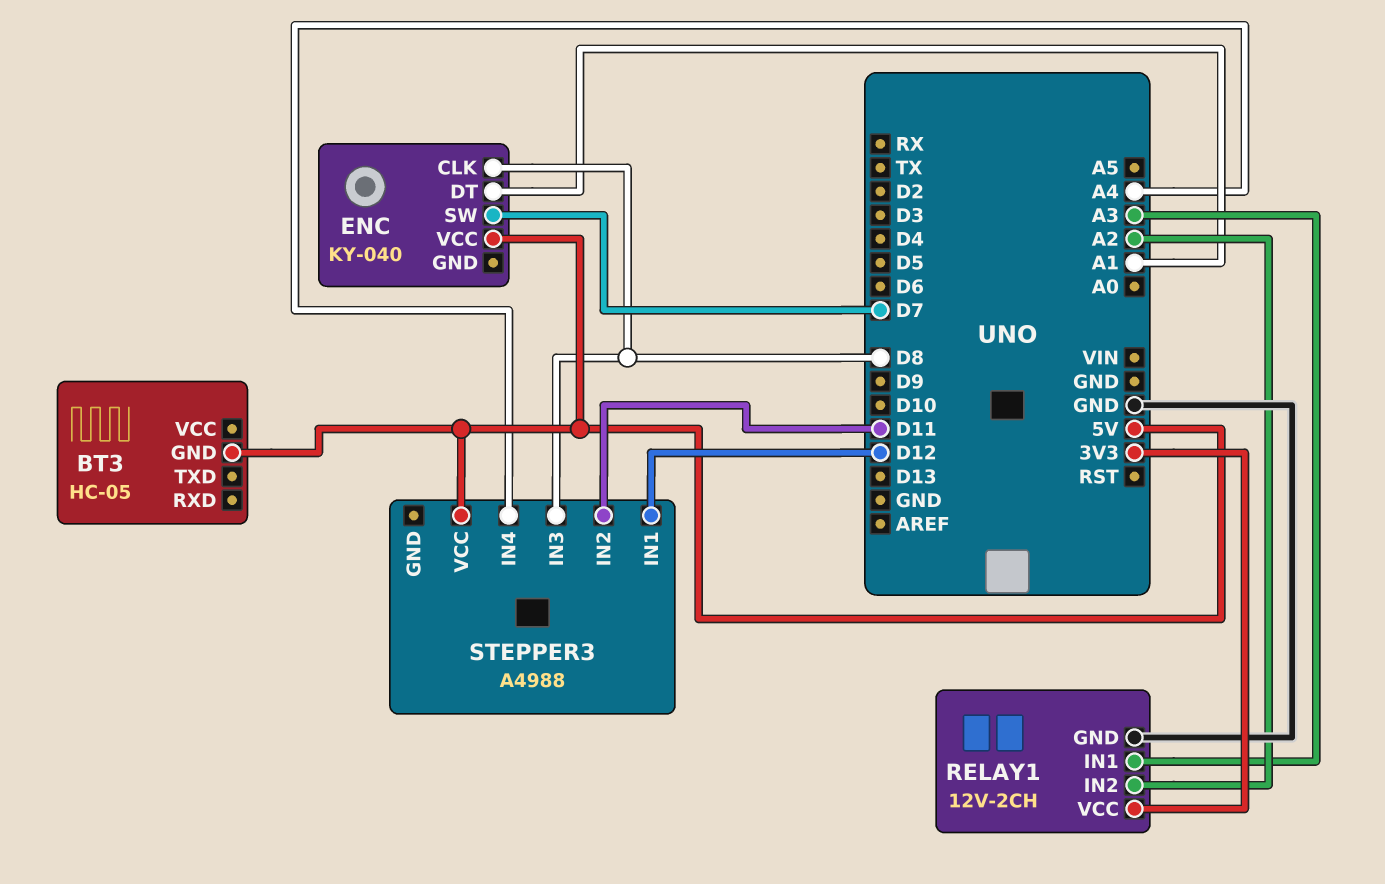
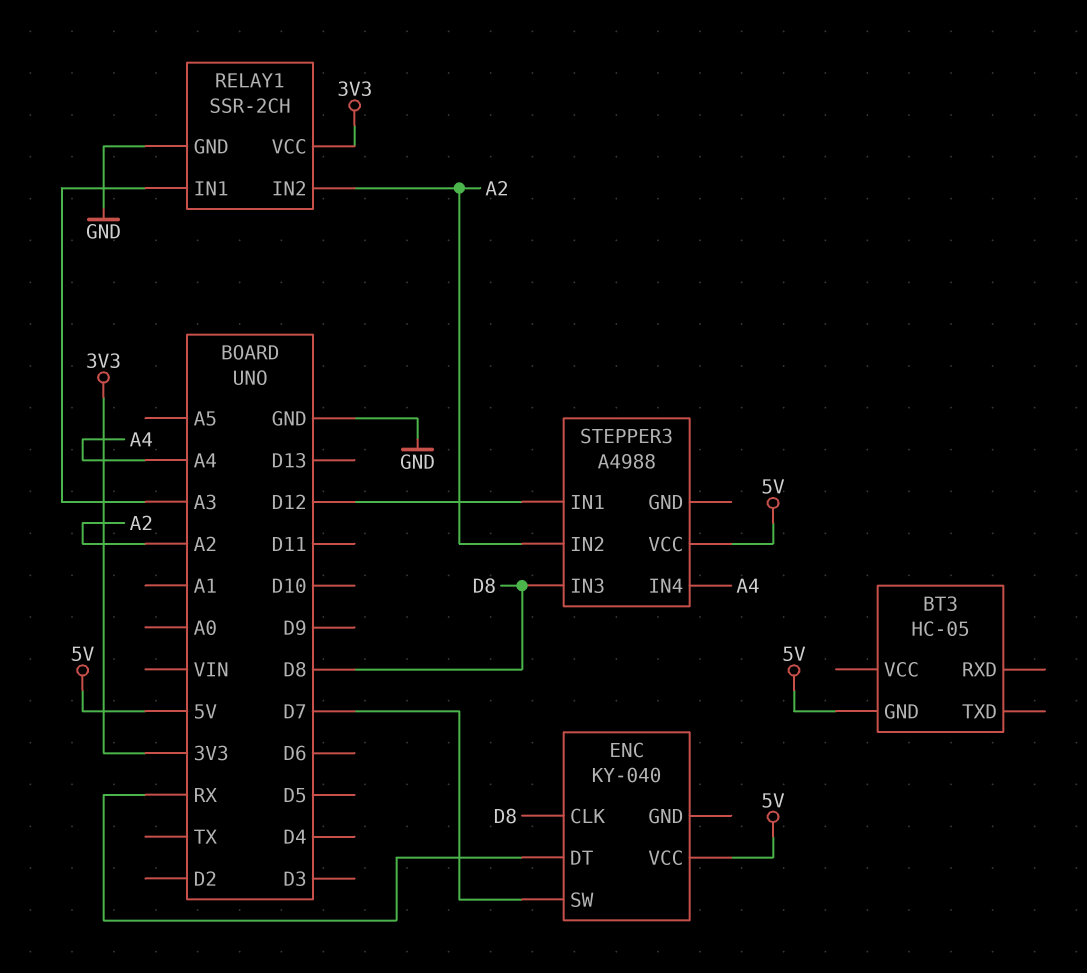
ENC pin DT: A1 -> RX
RELAY1: 12V-2CH -> SSR-2CH
STEPPER3 pin IN2: D11 -> A2

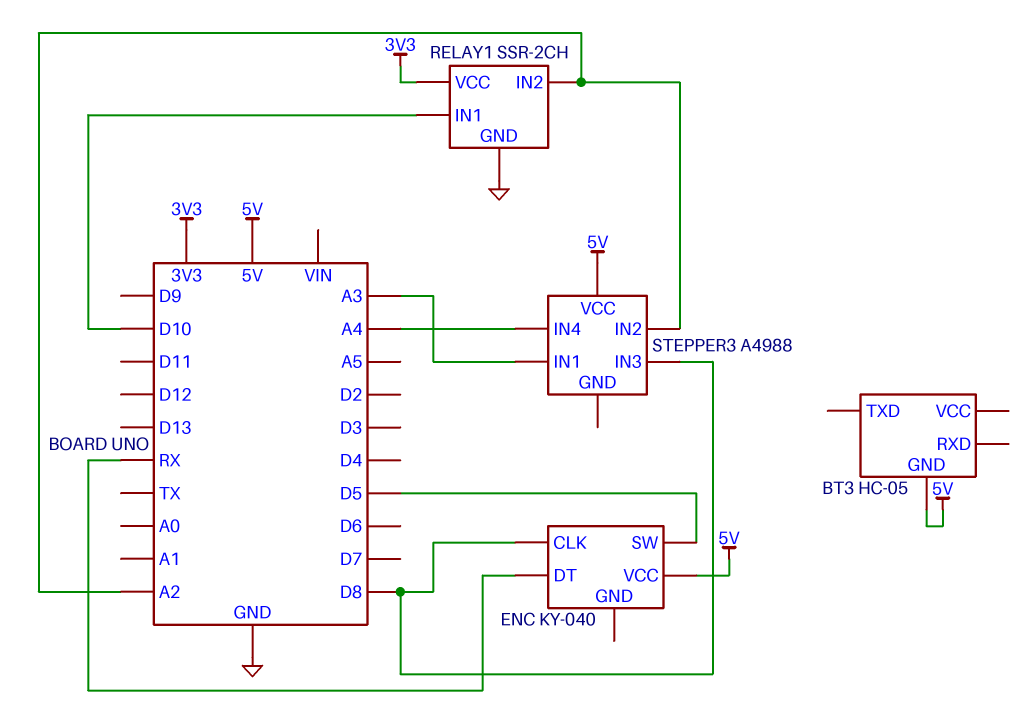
ENC pin SW: D7 -> D5
RELAY1 pin IN1: A3 -> D10
STEPPER3 pin IN1: D12 -> A3

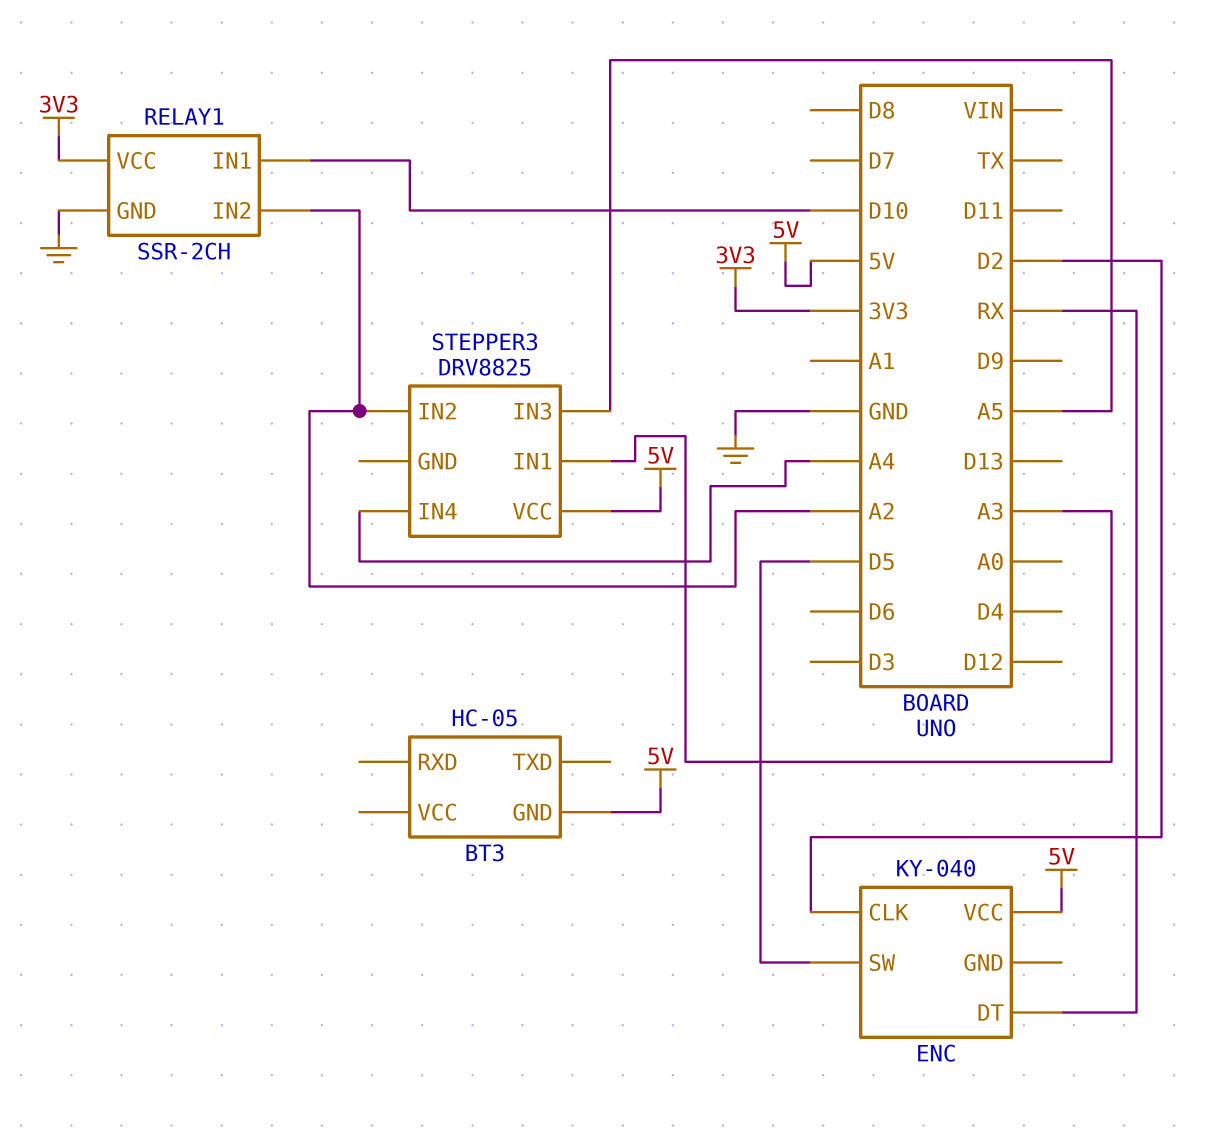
ENC pin CLK: D8 -> D2
STEPPER3: A4988 -> DRV8825
STEPPER3 pin IN3: D8 -> A5

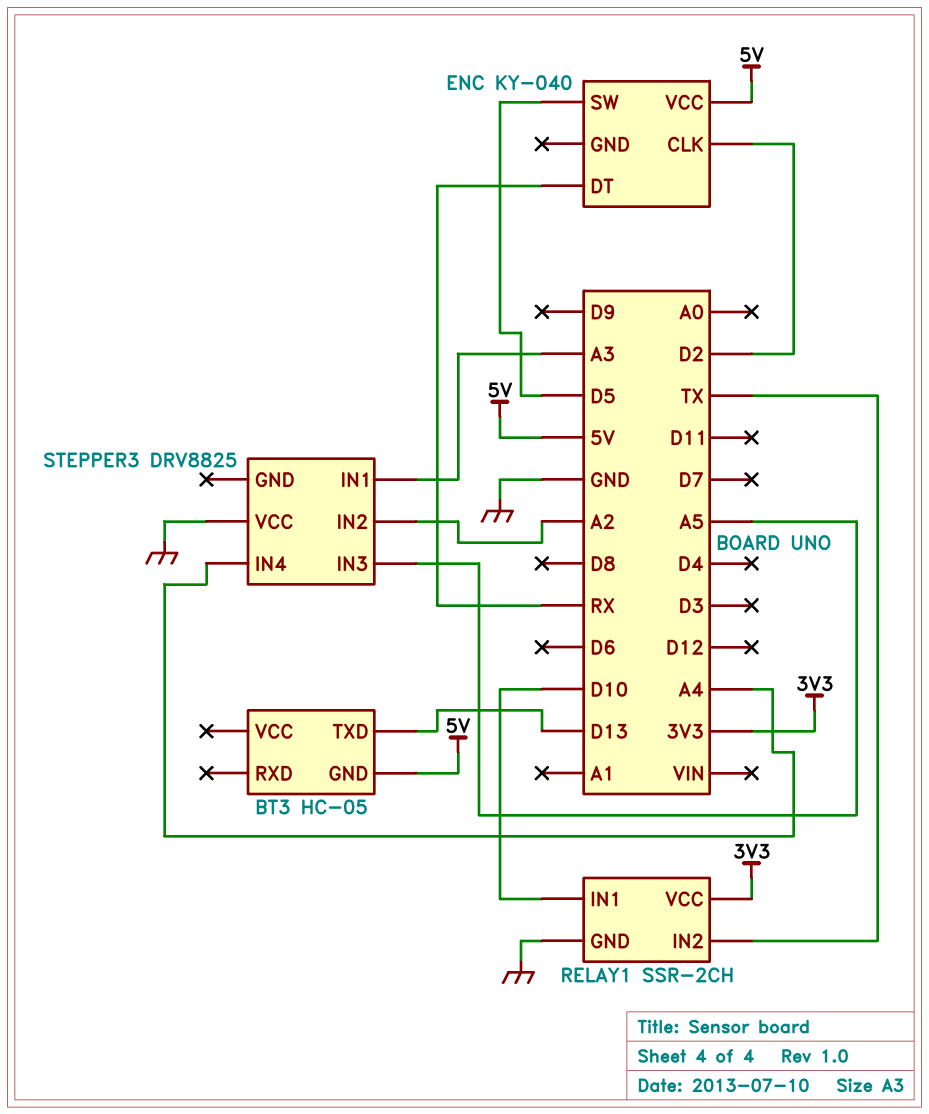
BT3 pin TXD: none -> D13
RELAY1 pin IN2: A2 -> TX
STEPPER3 pin VCC: 5V -> GND

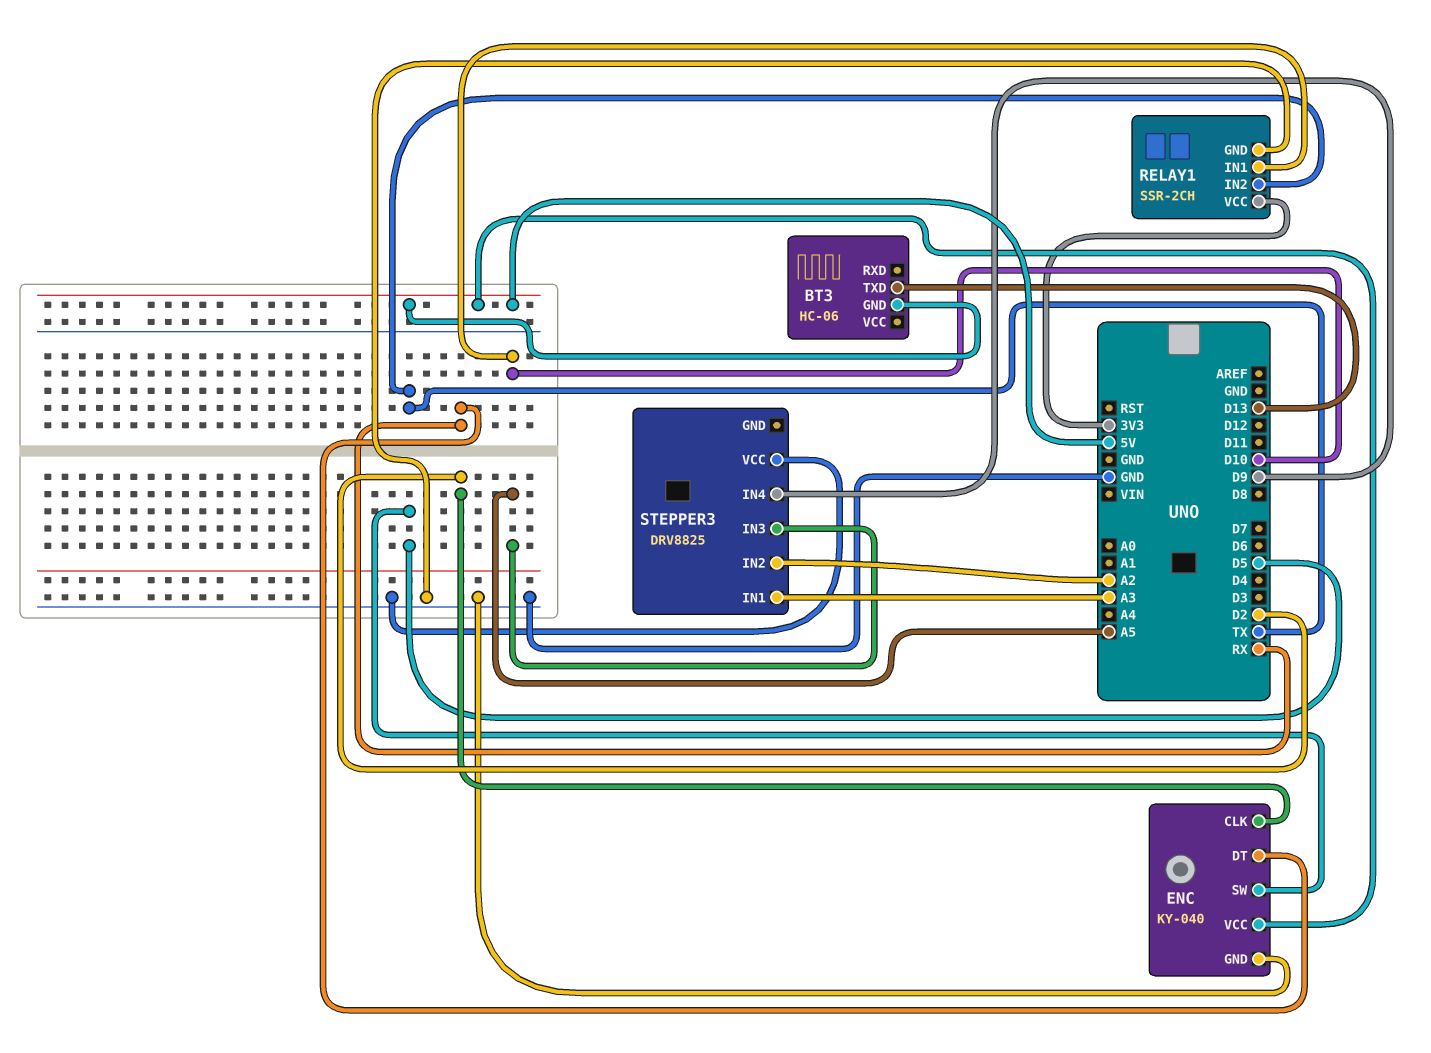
BT3: HC-05 -> HC-06
ENC pin GND: none -> GND
STEPPER3 pin IN4: A4 -> D9

